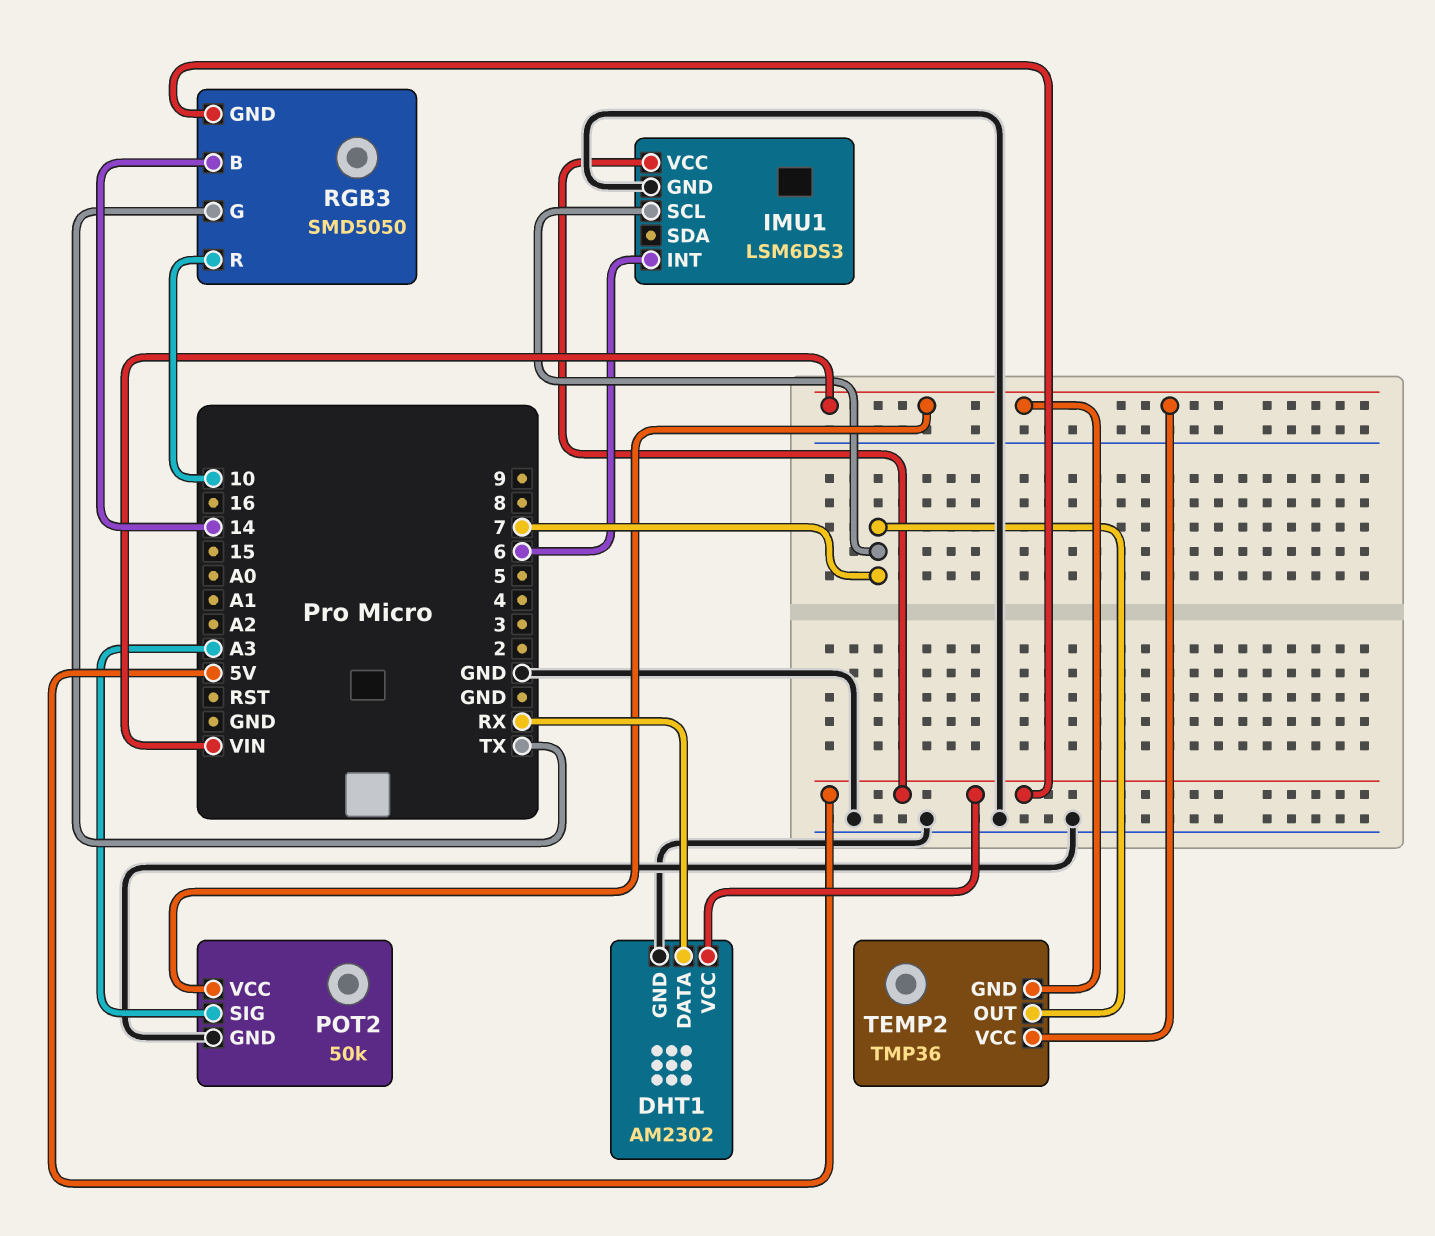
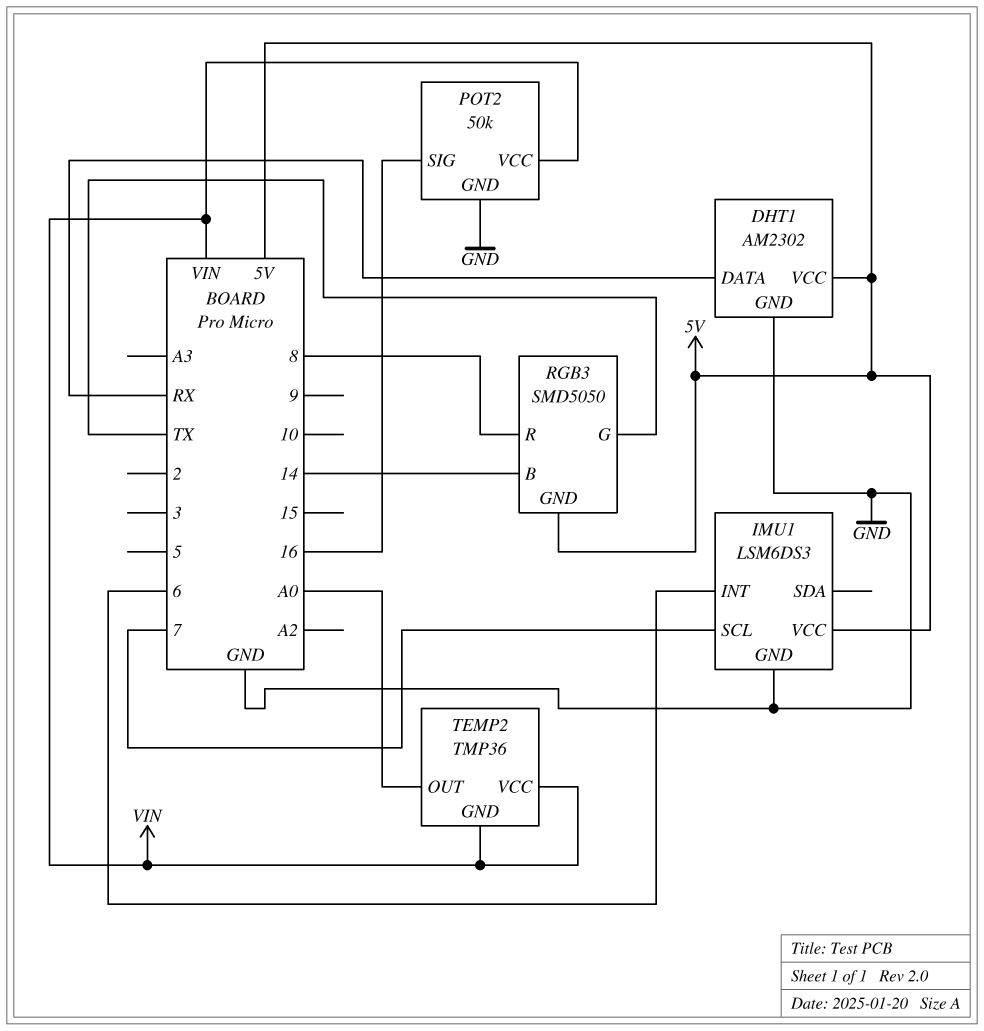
POT2 pin SIG: A3 -> 16
RGB3 pin R: 10 -> 8
TEMP2 pin OUT: 7 -> A0

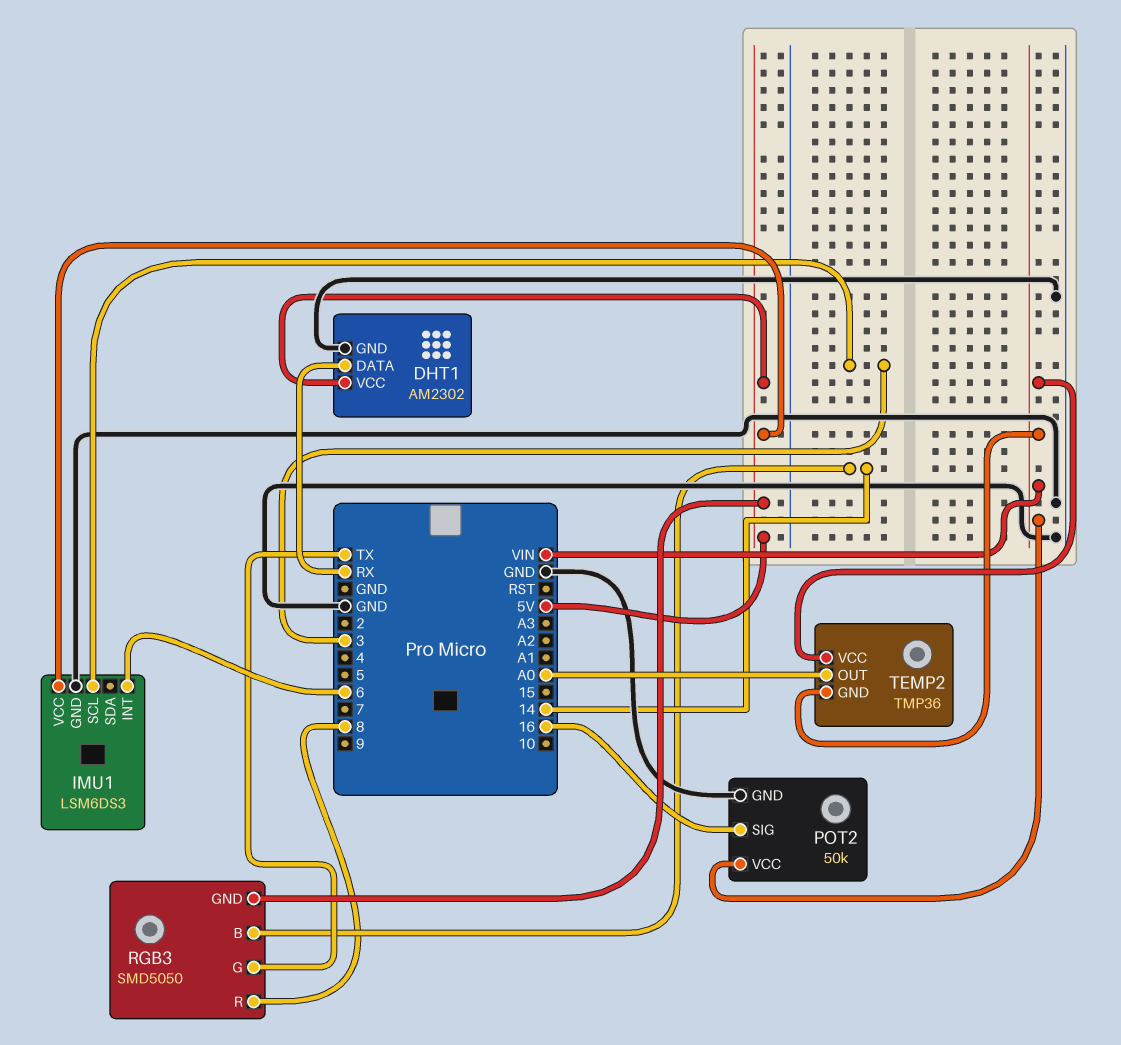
IMU1 pin SCL: 7 -> 3

